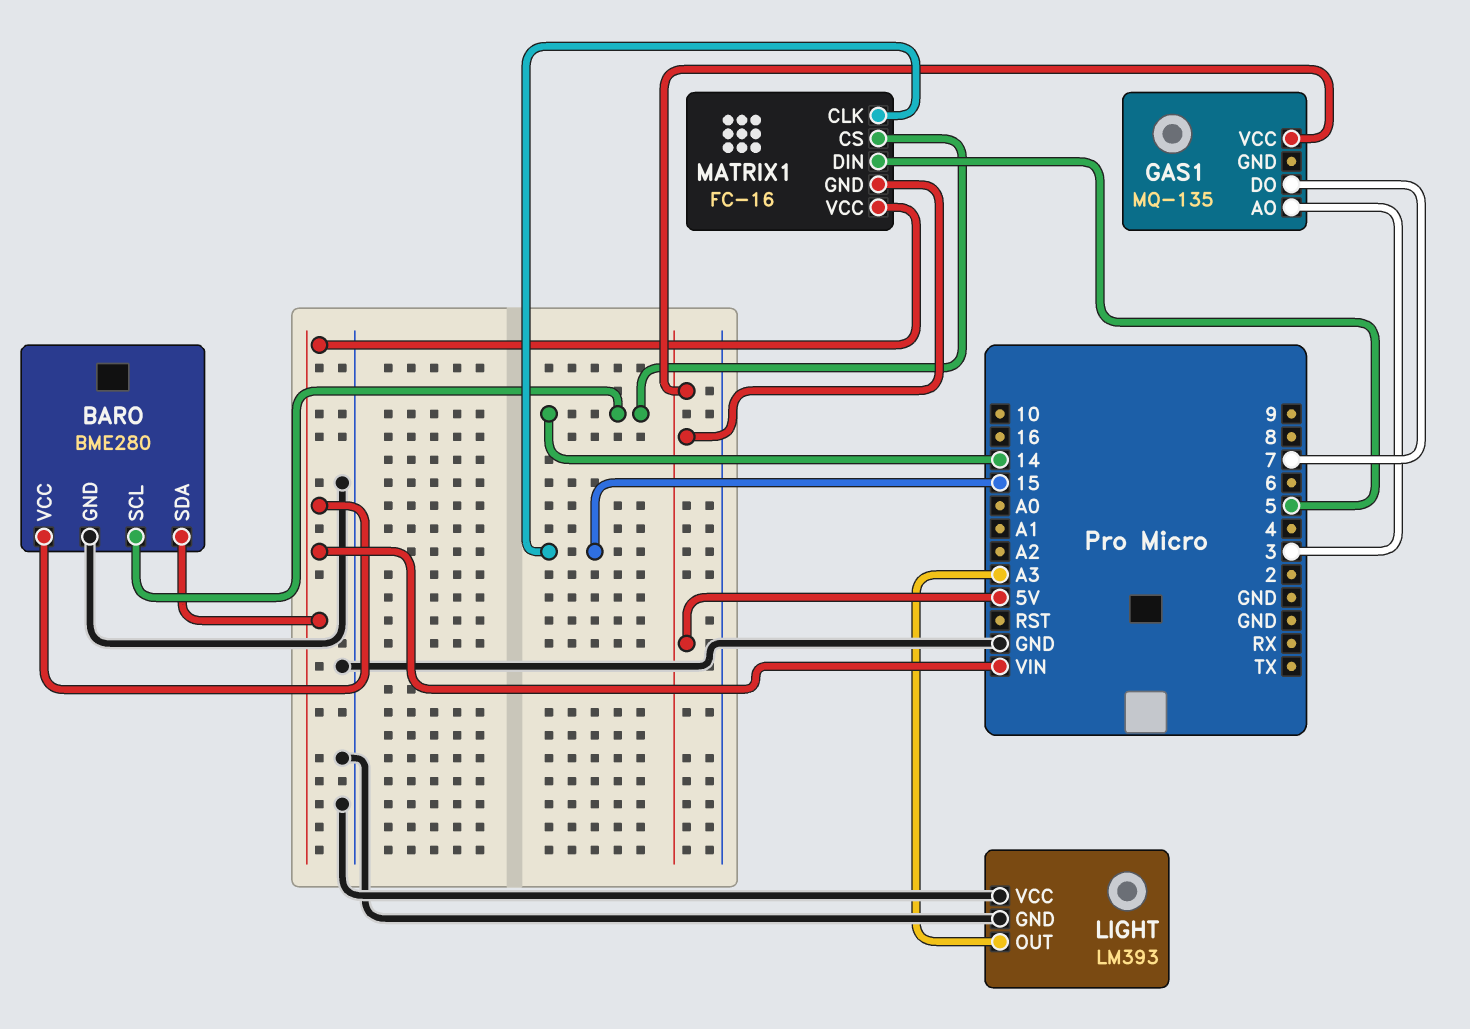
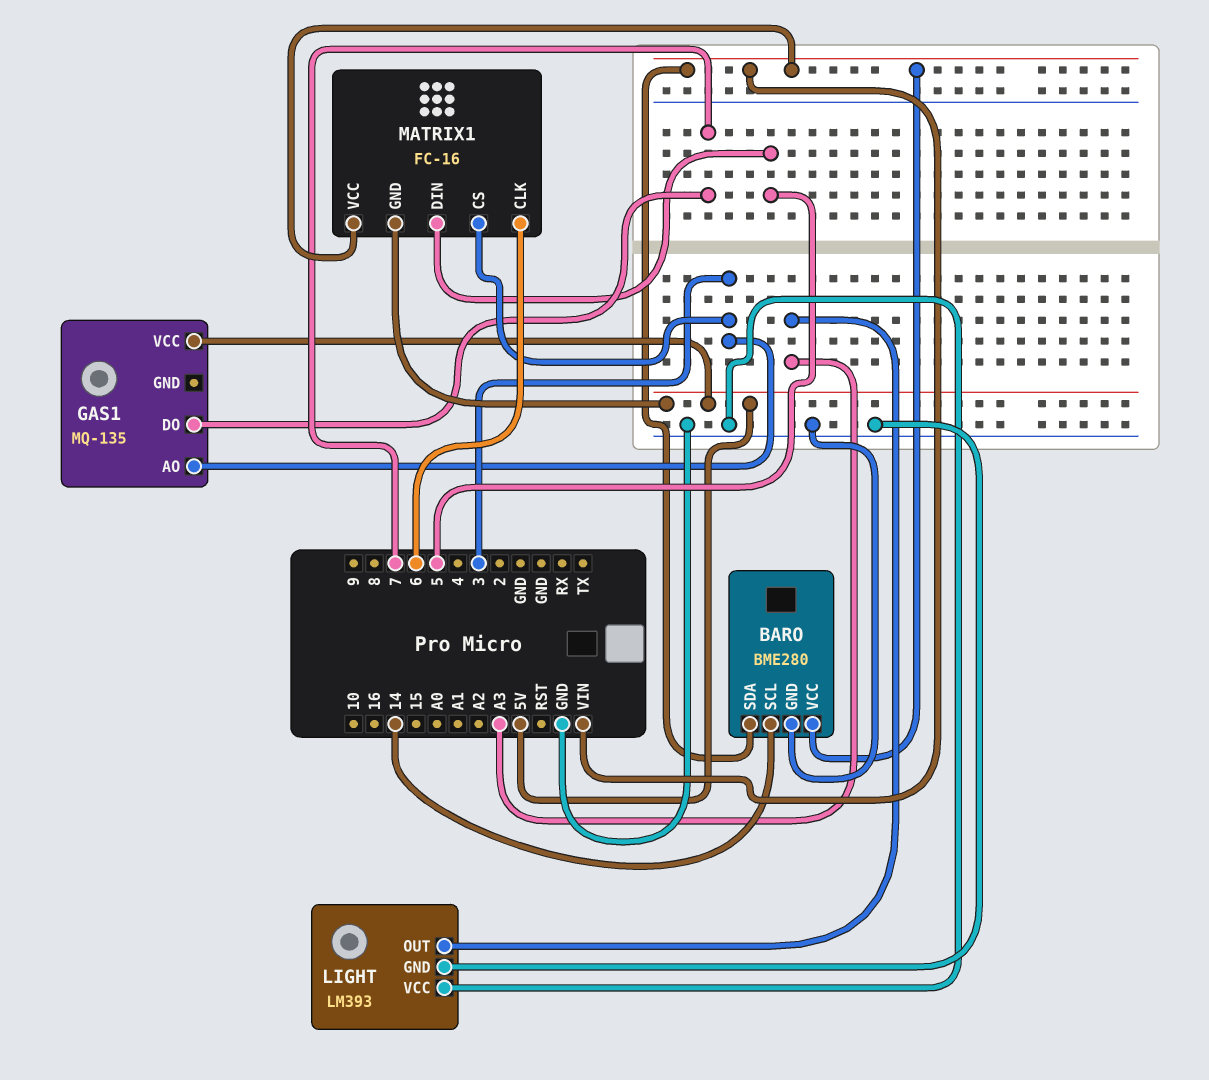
MATRIX1 pin CLK: 15 -> 6
MATRIX1 pin CS: 14 -> 3

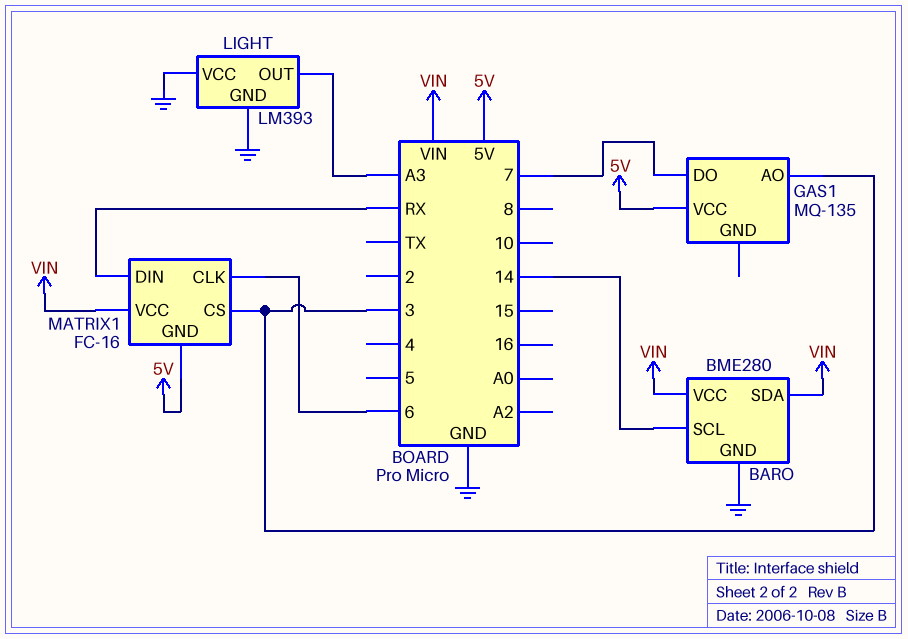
MATRIX1 pin DIN: 5 -> RX

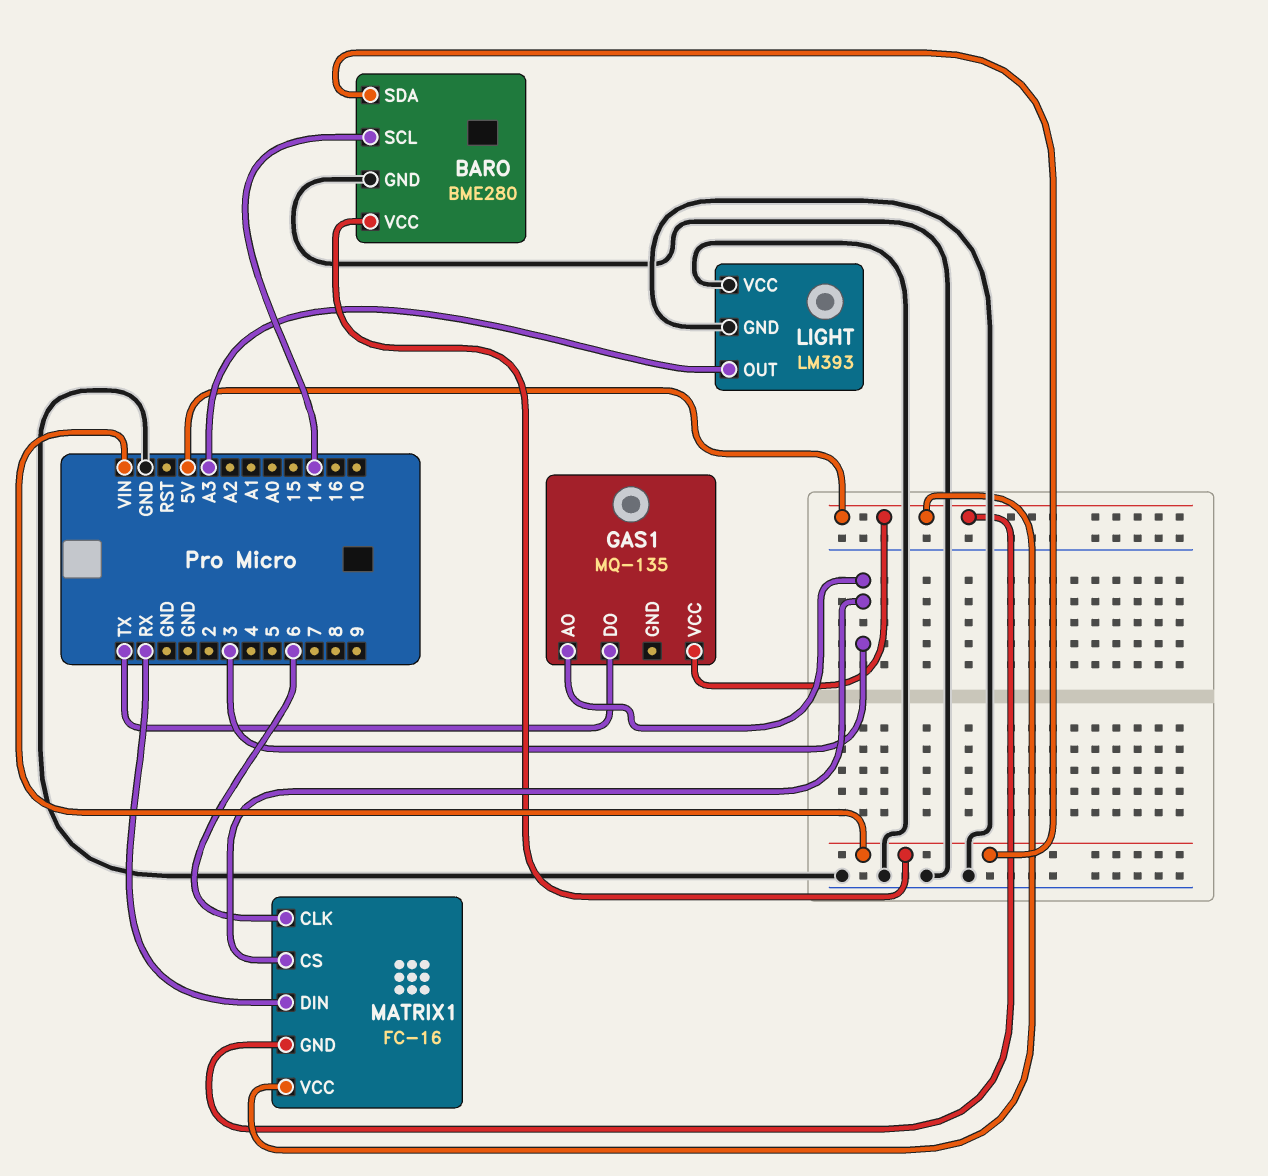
GAS1 pin DO: 7 -> TX
MATRIX1 pin VCC: VIN -> 5V

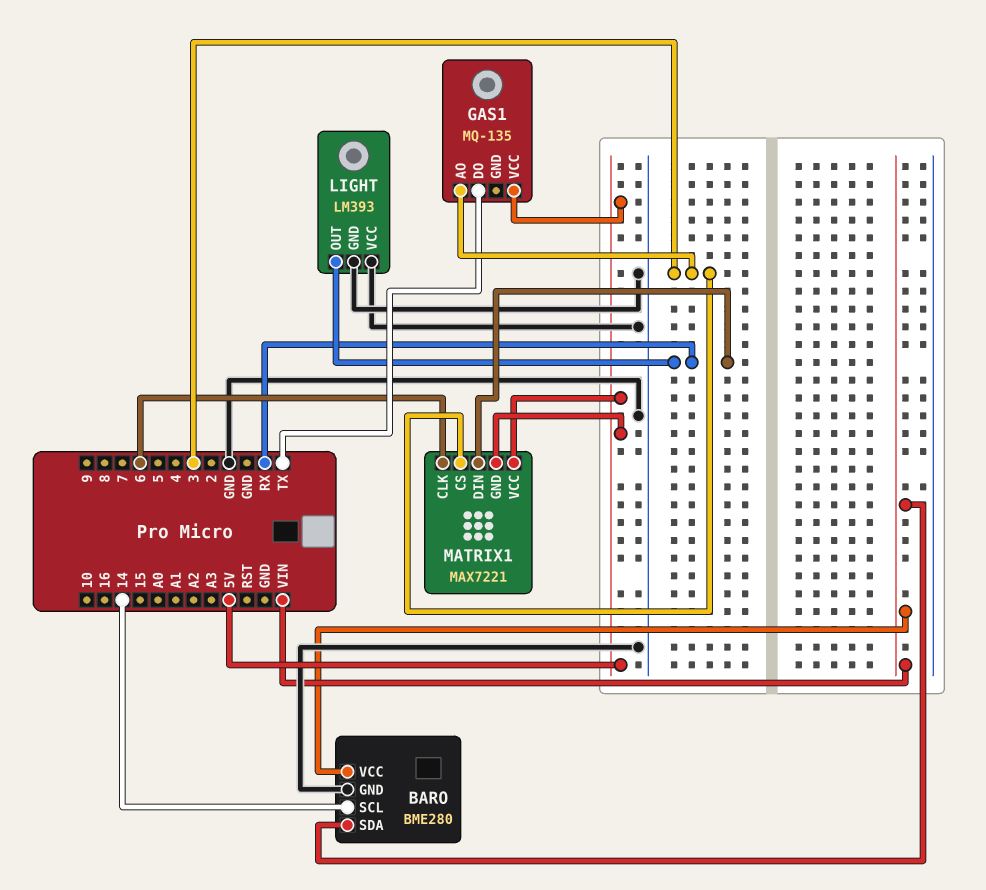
LIGHT pin OUT: A3 -> RX
MATRIX1: FC-16 -> MAX7221

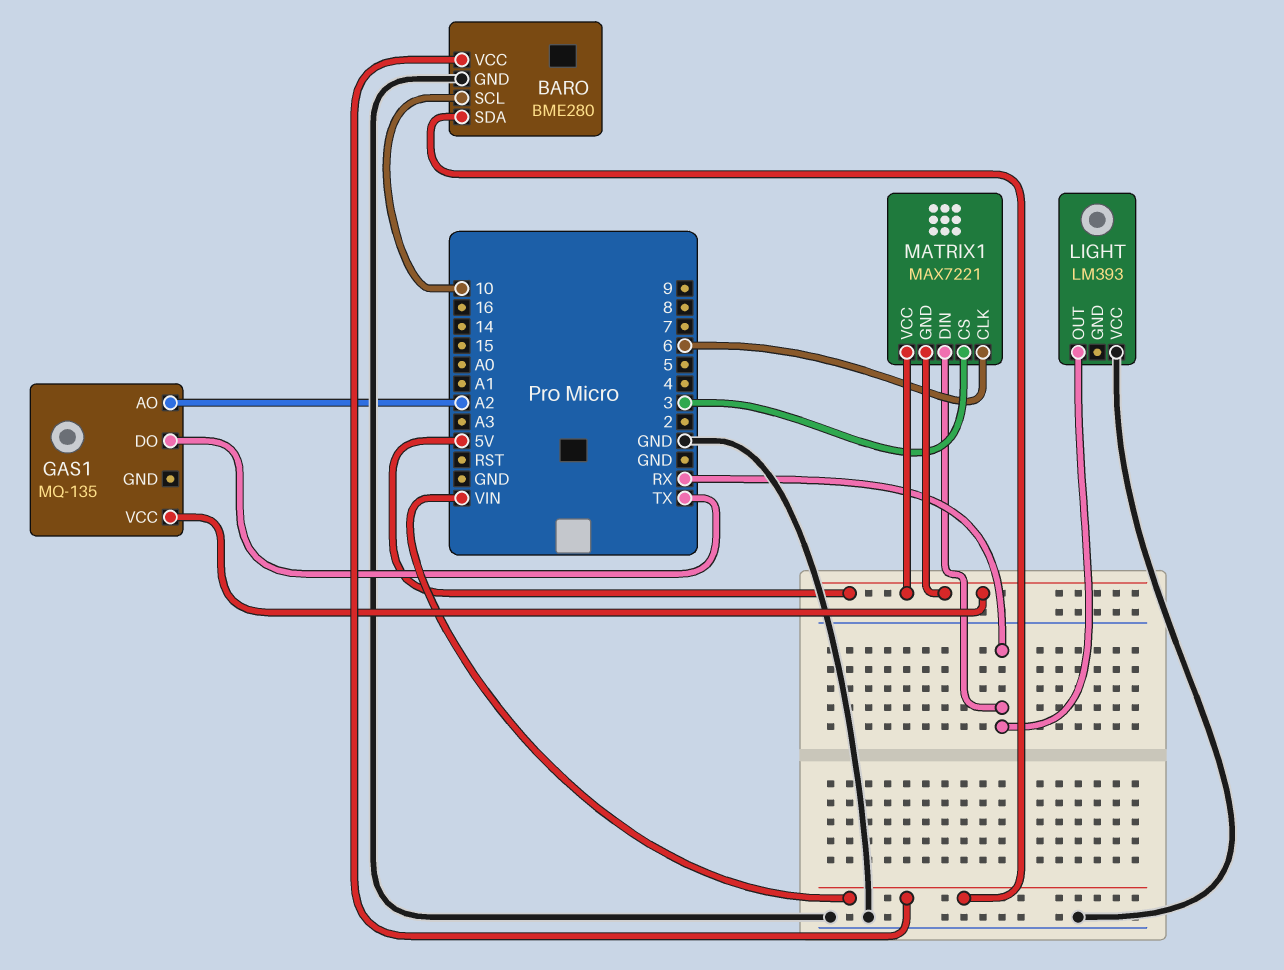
BARO pin SCL: 14 -> 10
GAS1 pin AO: 3 -> A2
LIGHT pin GND: GND -> none

